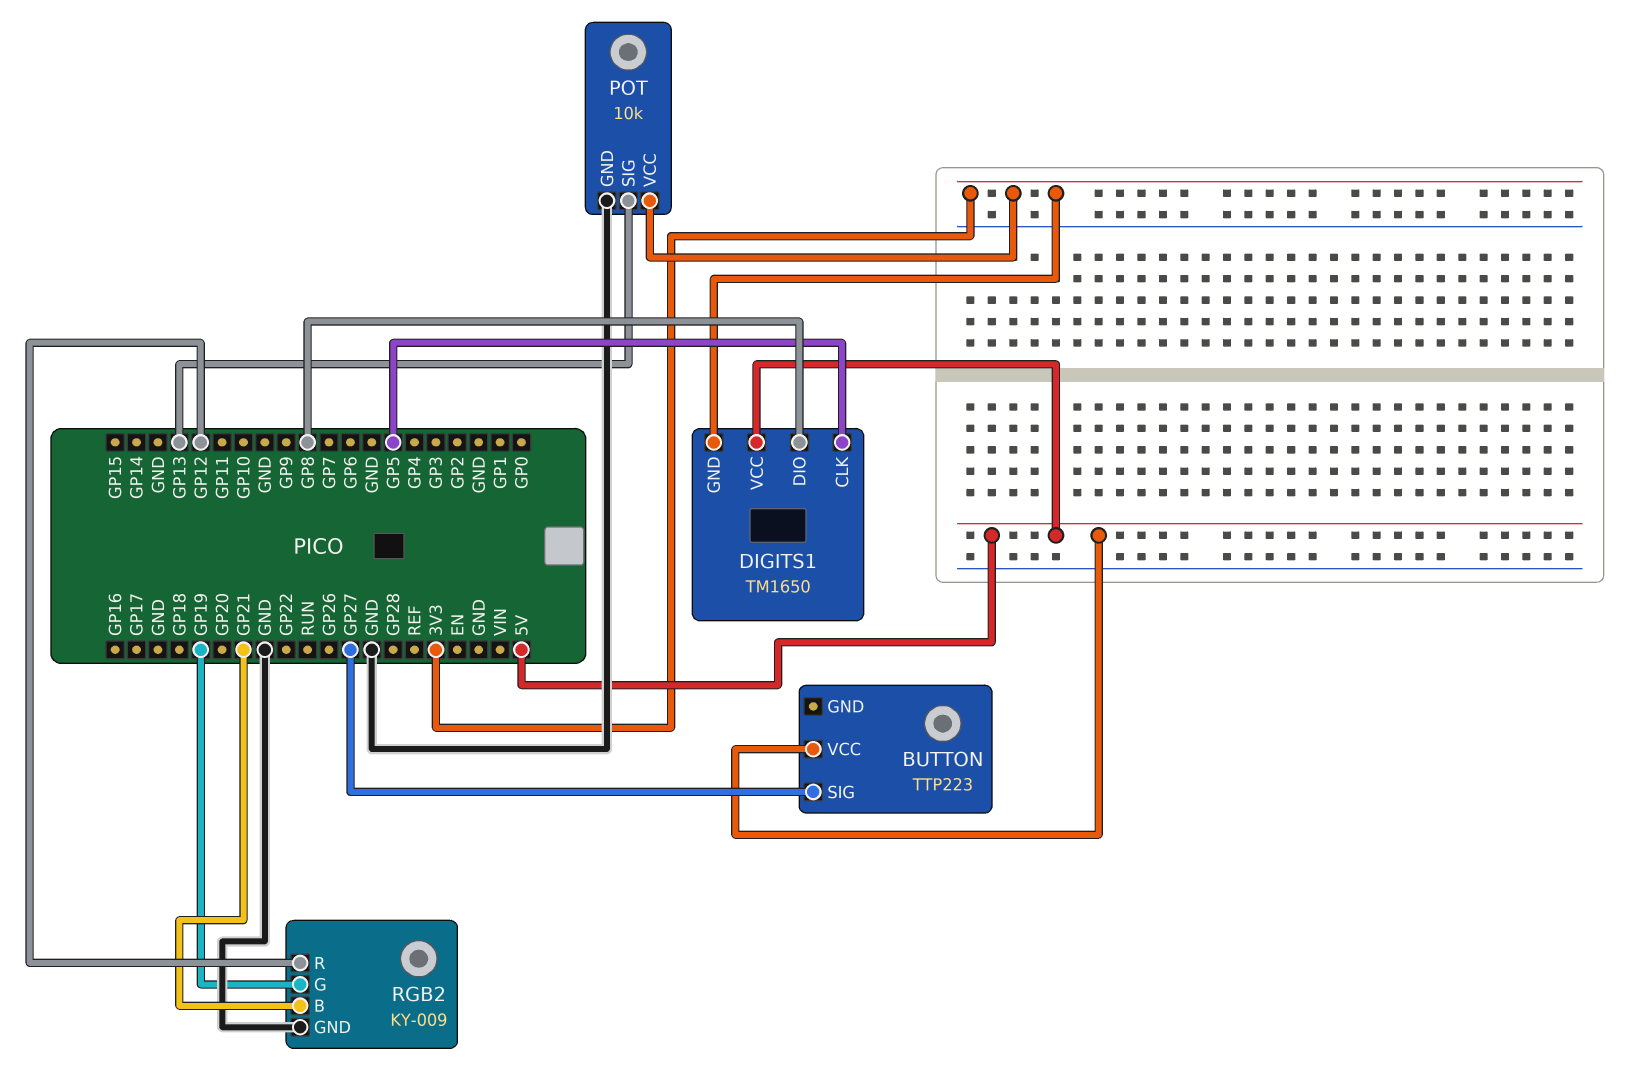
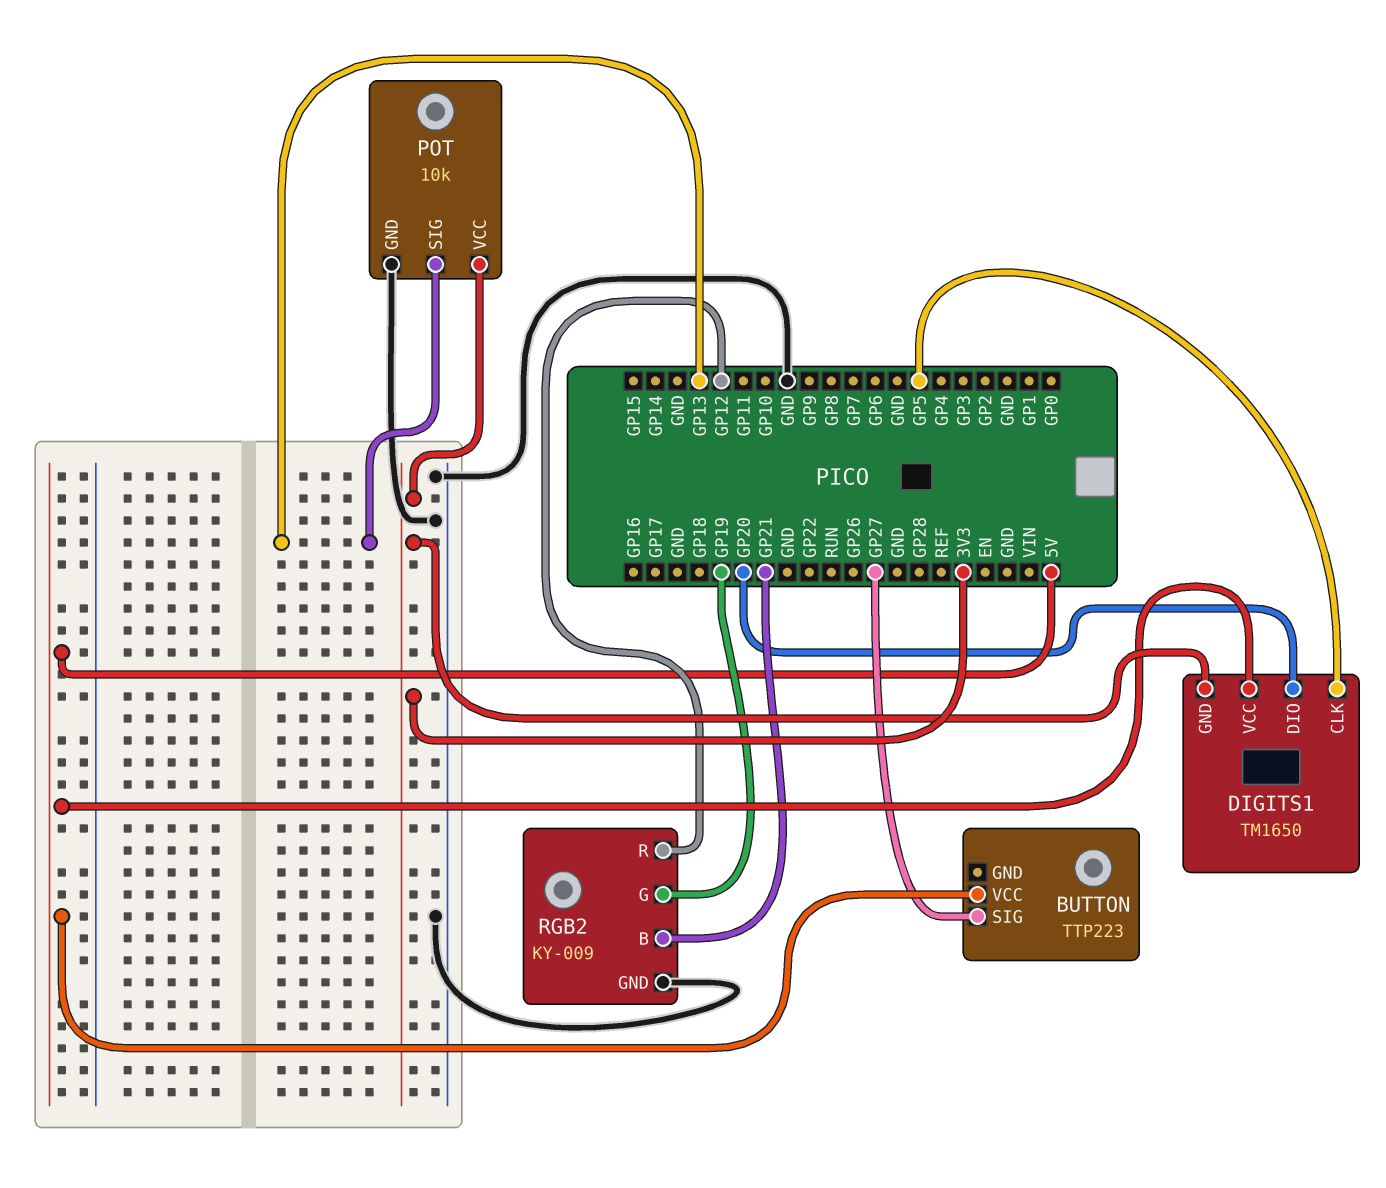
DIGITS1 pin DIO: GP8 -> GP20

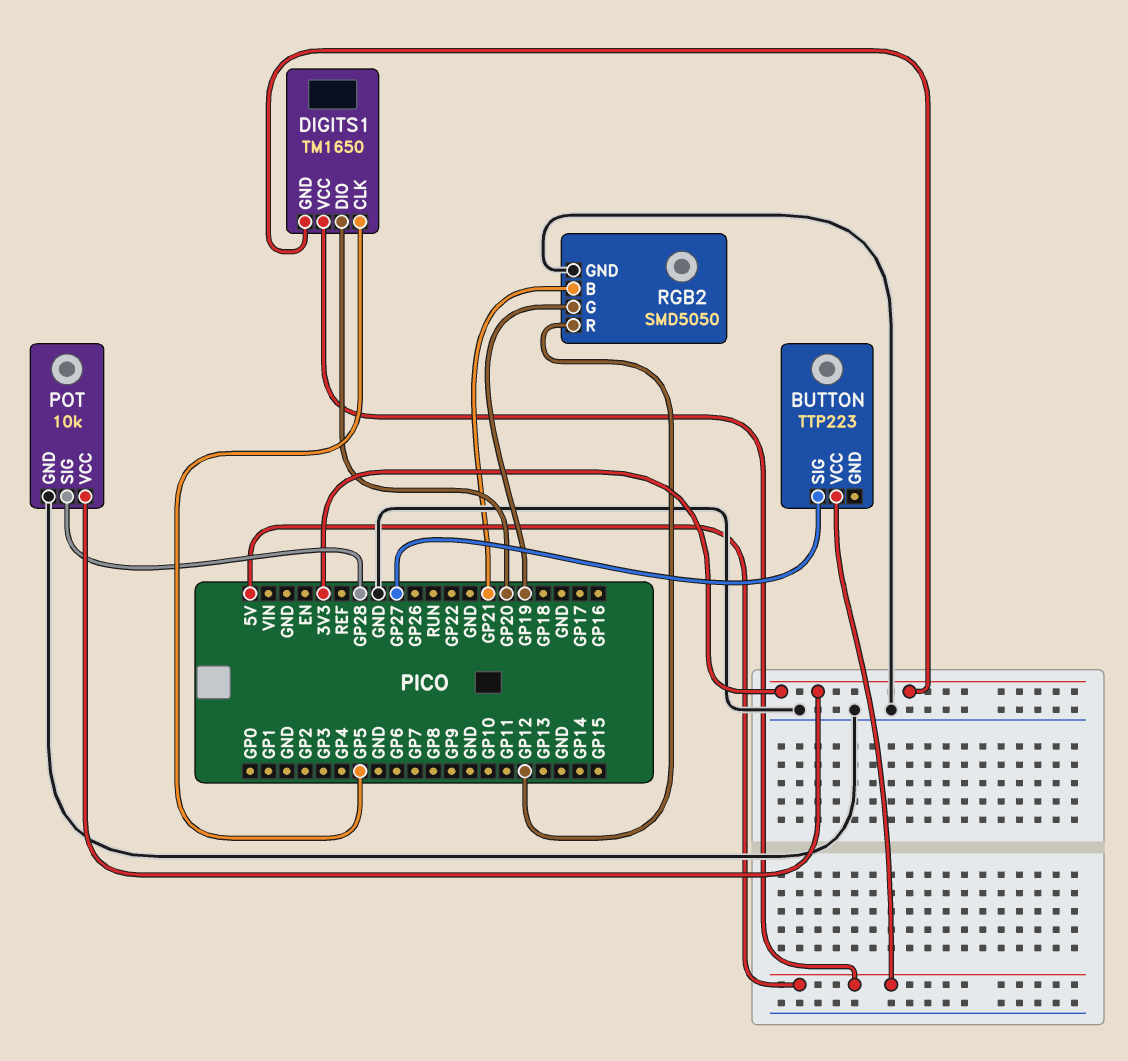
POT pin SIG: GP13 -> GP28
RGB2: KY-009 -> SMD5050

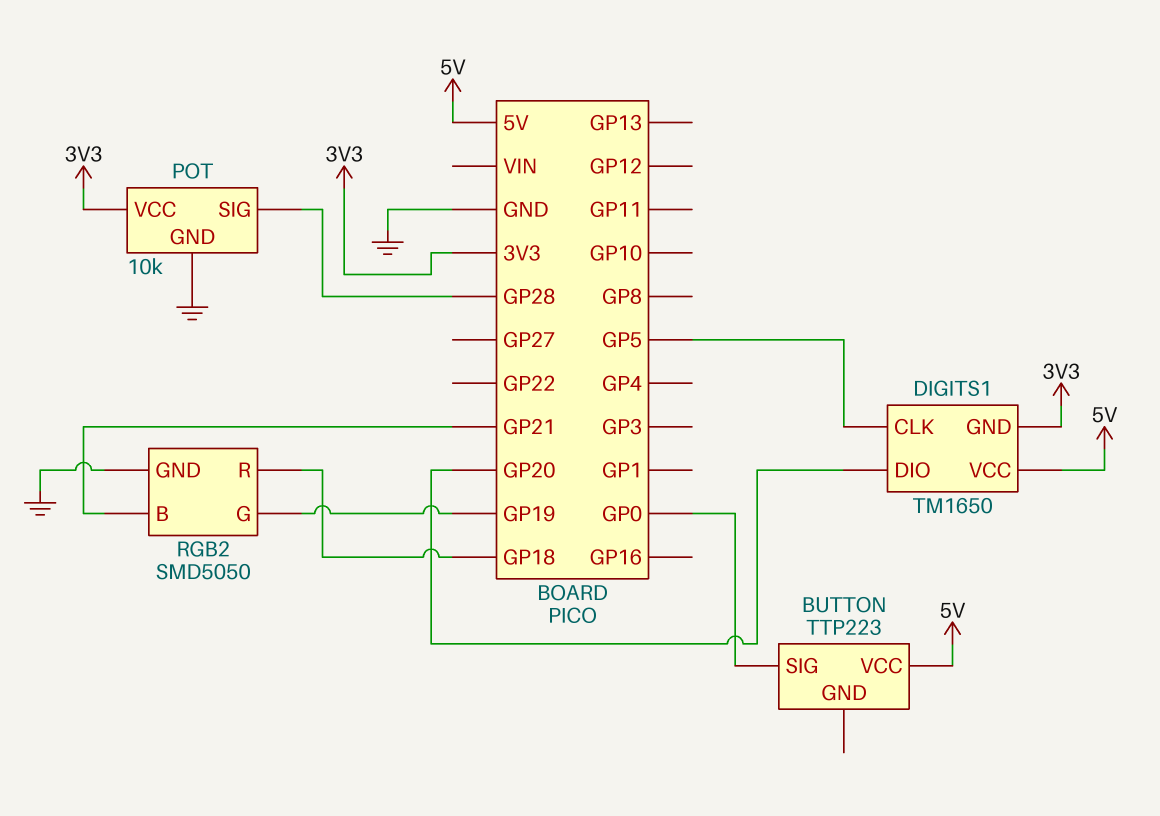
BUTTON pin SIG: GP27 -> GP0
RGB2 pin R: GP12 -> GP18

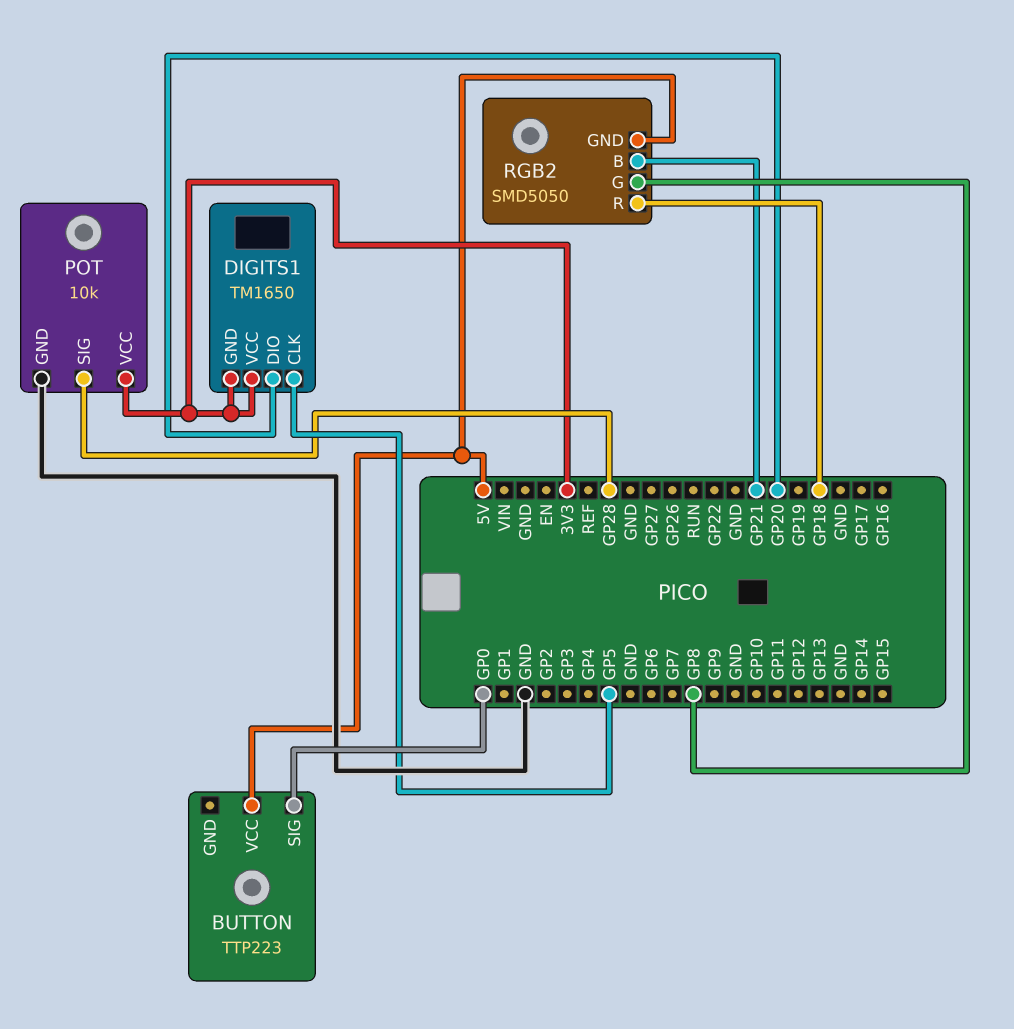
DIGITS1 pin VCC: 5V -> 3V3
RGB2 pin G: GP19 -> GP8
RGB2 pin GND: GND -> 5V

